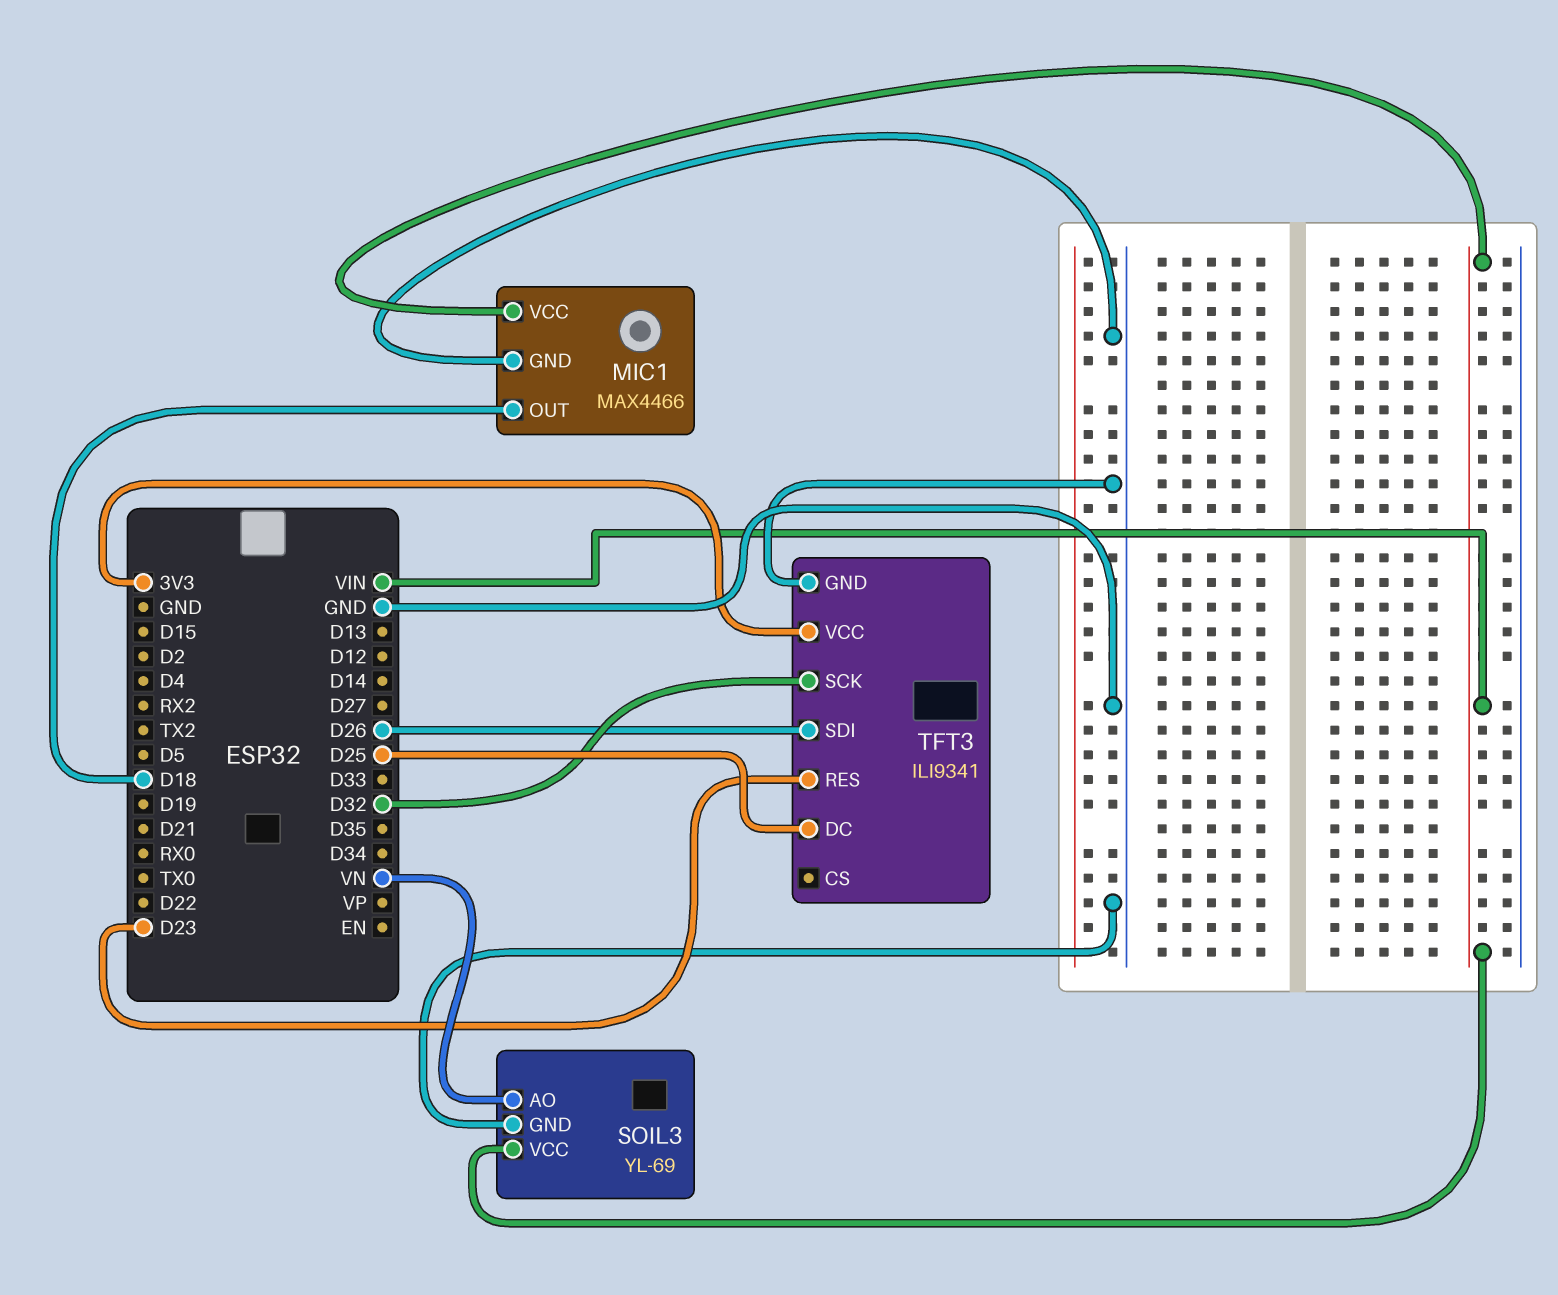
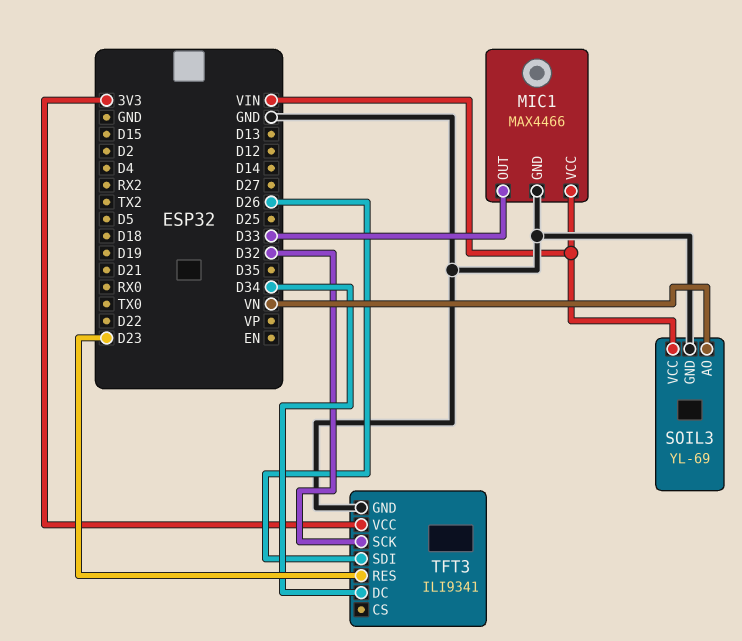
MIC1 pin OUT: D18 -> D33
TFT3 pin DC: D25 -> D34

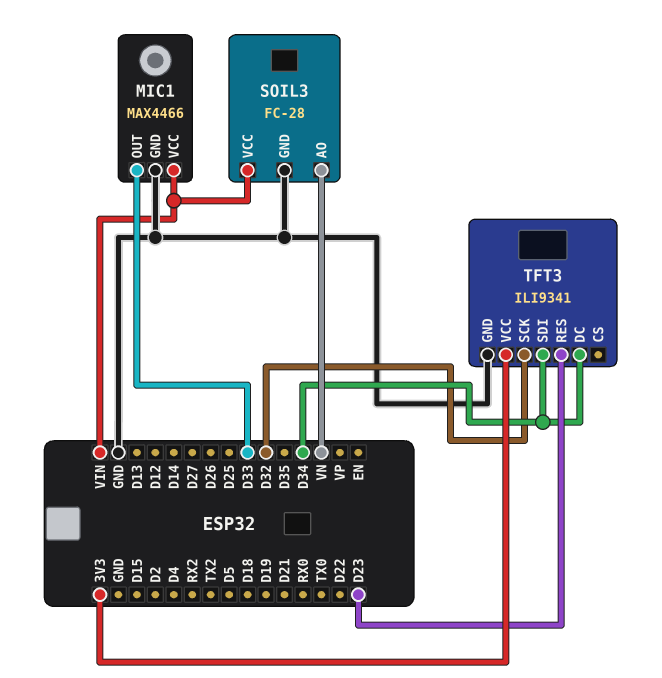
SOIL3: YL-69 -> FC-28
TFT3 pin SDI: D26 -> D34

